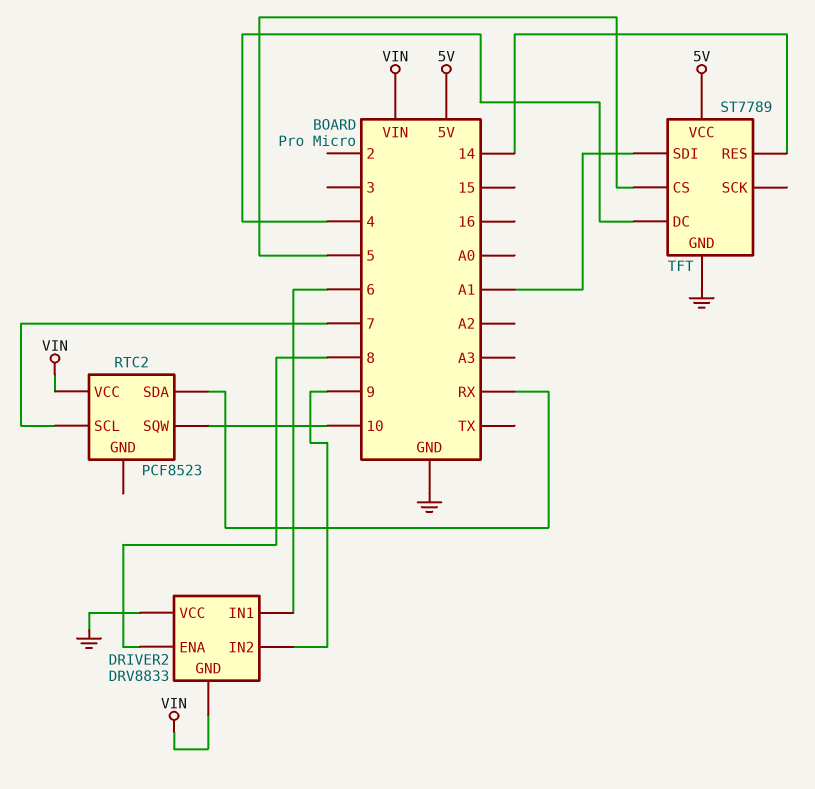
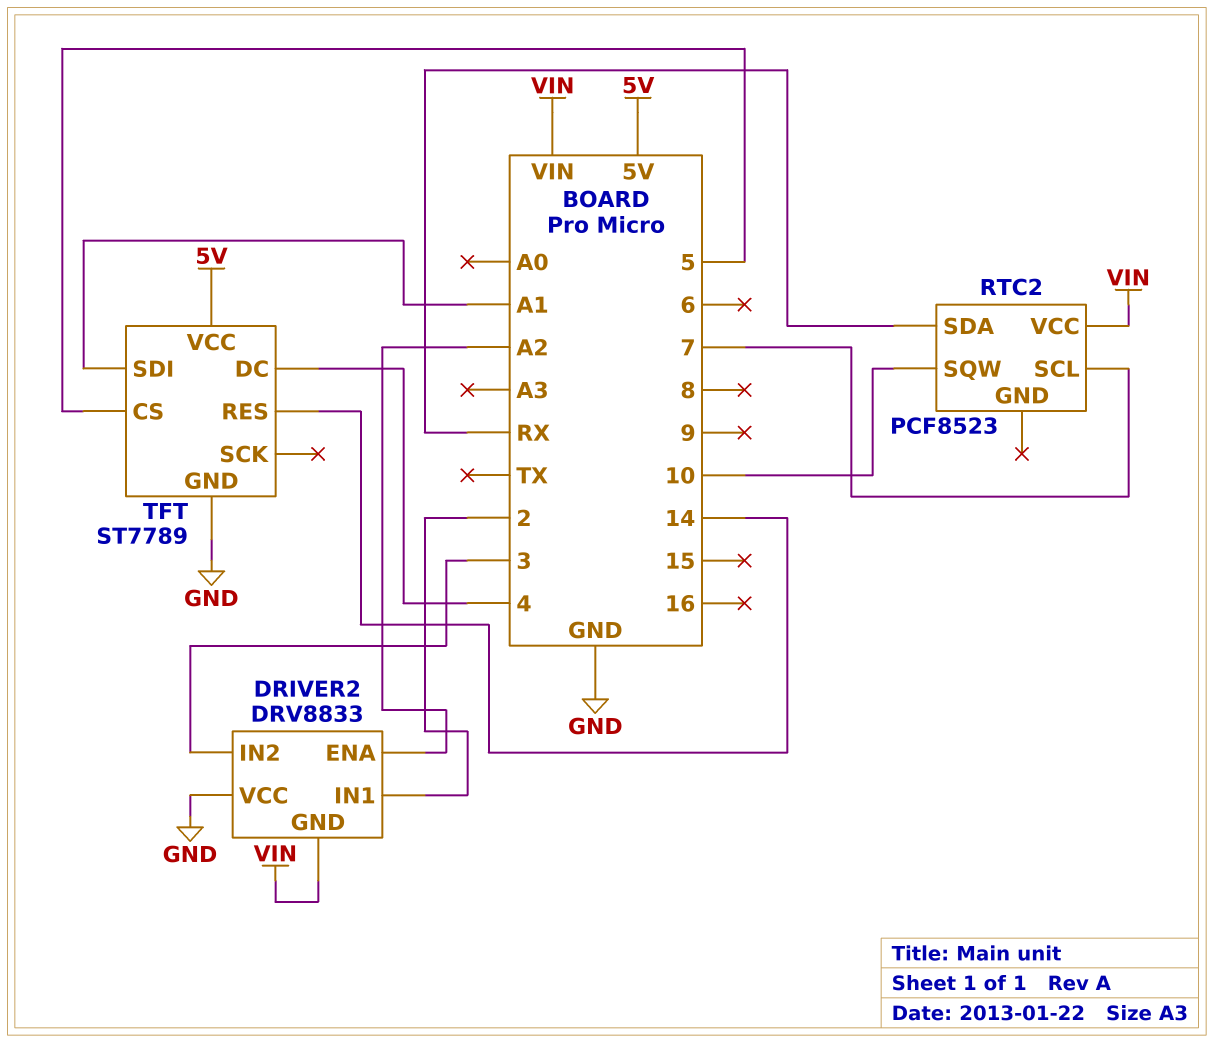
DRIVER2 pin ENA: 8 -> A2
DRIVER2 pin IN1: 6 -> 2
DRIVER2 pin IN2: 9 -> 3

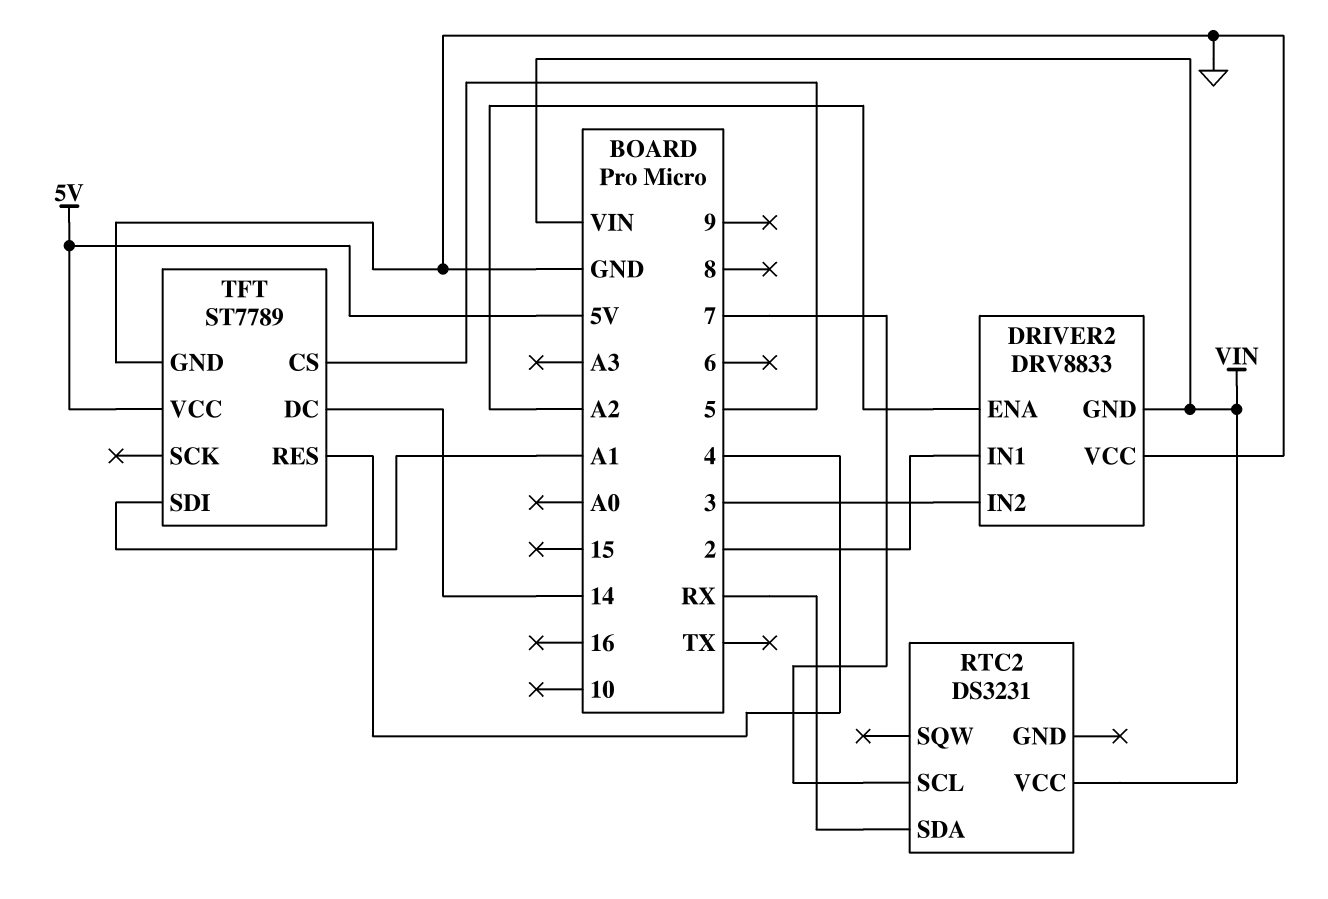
RTC2: PCF8523 -> DS3231
RTC2 pin SQW: 10 -> none
TFT pin DC: 4 -> 14
TFT pin RES: 14 -> 4

